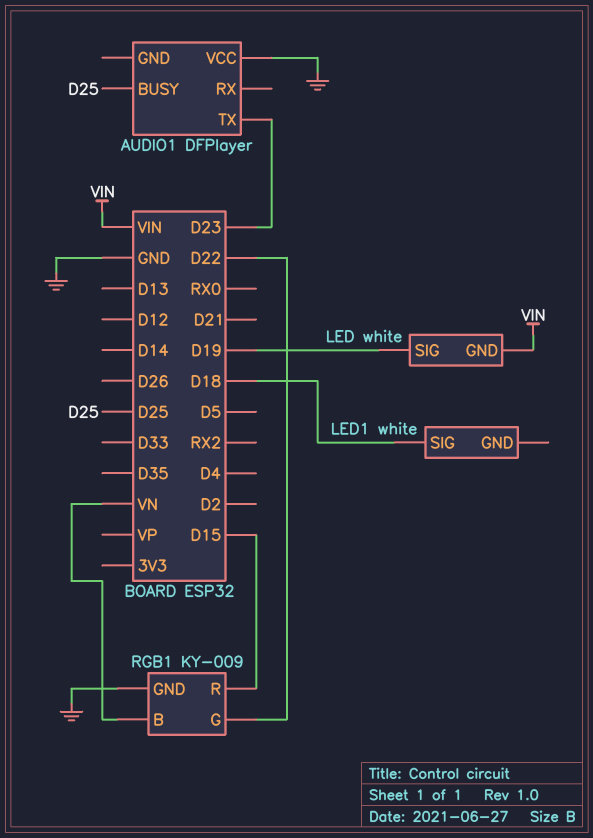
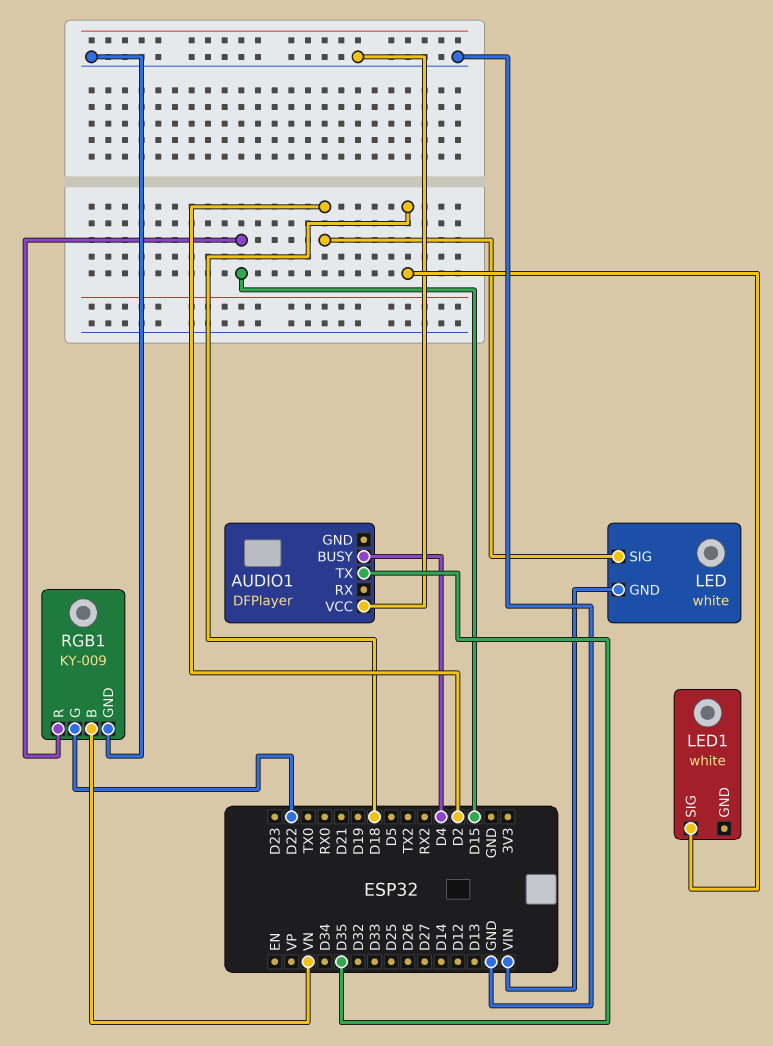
AUDIO1 pin BUSY: D25 -> D4
AUDIO1 pin TX: D23 -> D35
LED pin SIG: D19 -> D2

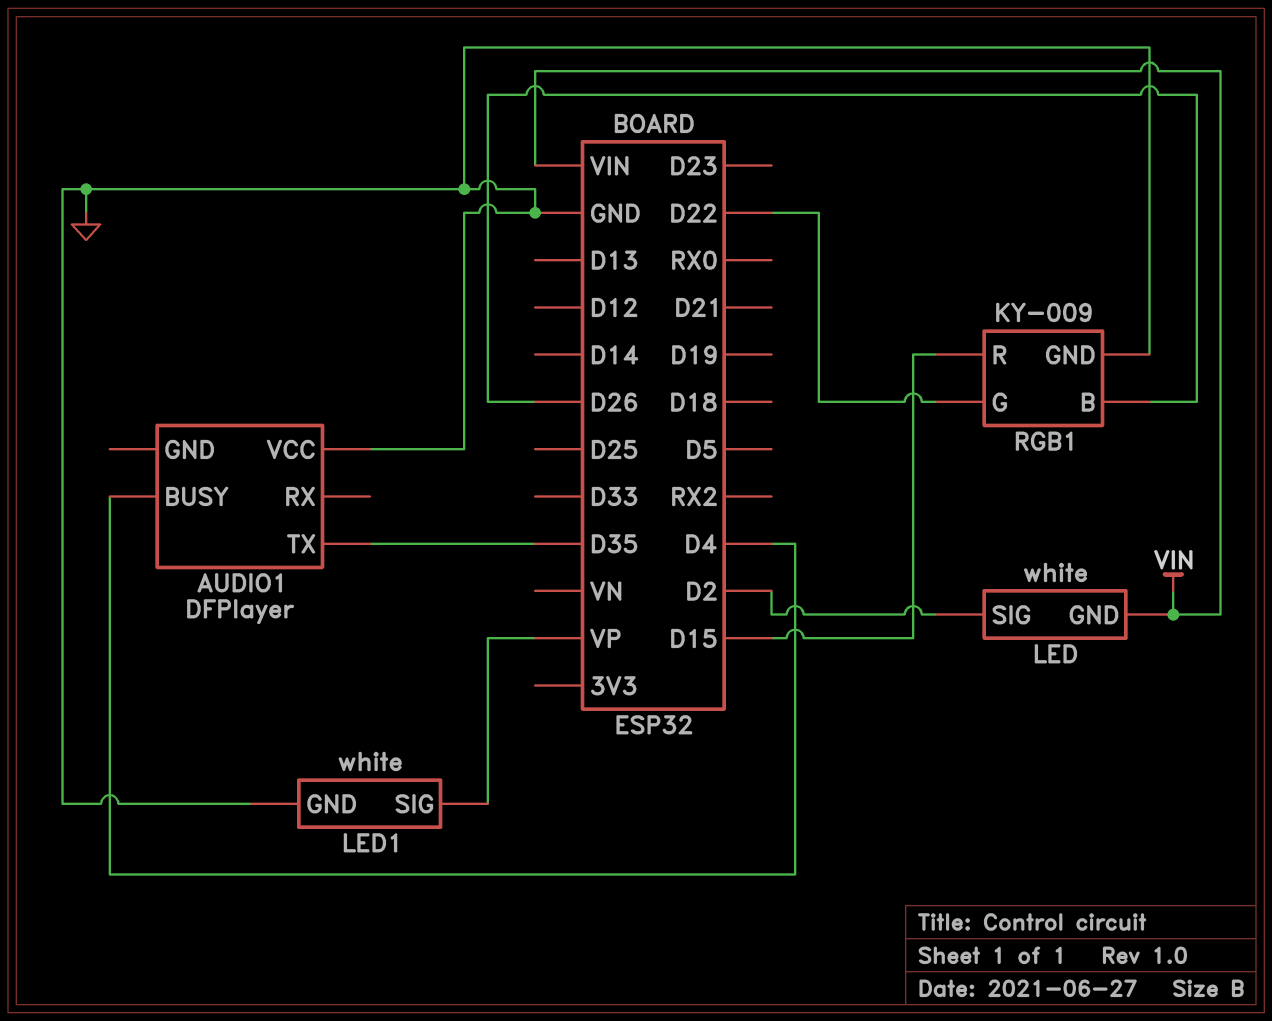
LED1 pin GND: none -> GND
LED1 pin SIG: D18 -> VP
RGB1 pin B: VN -> D26

